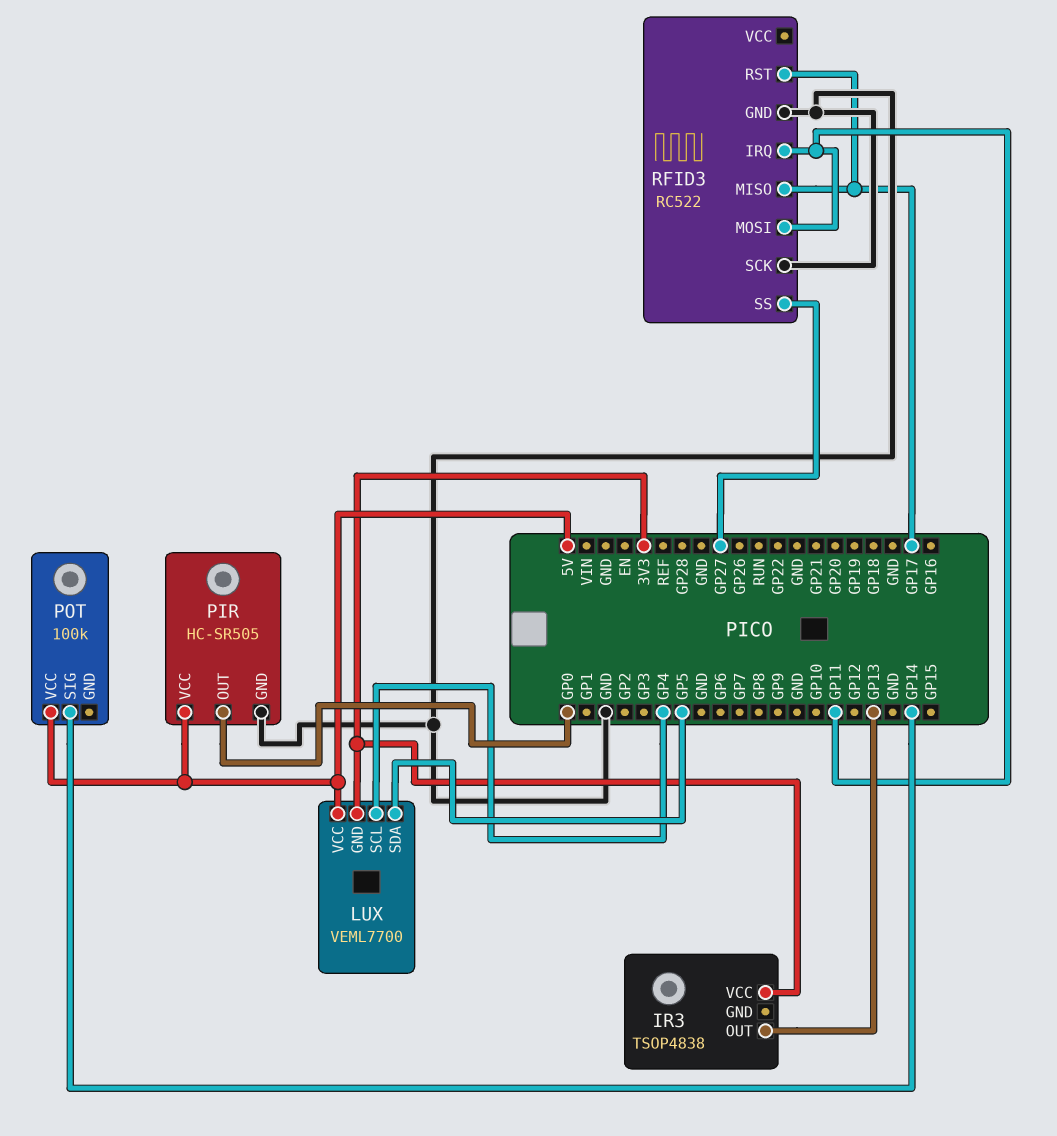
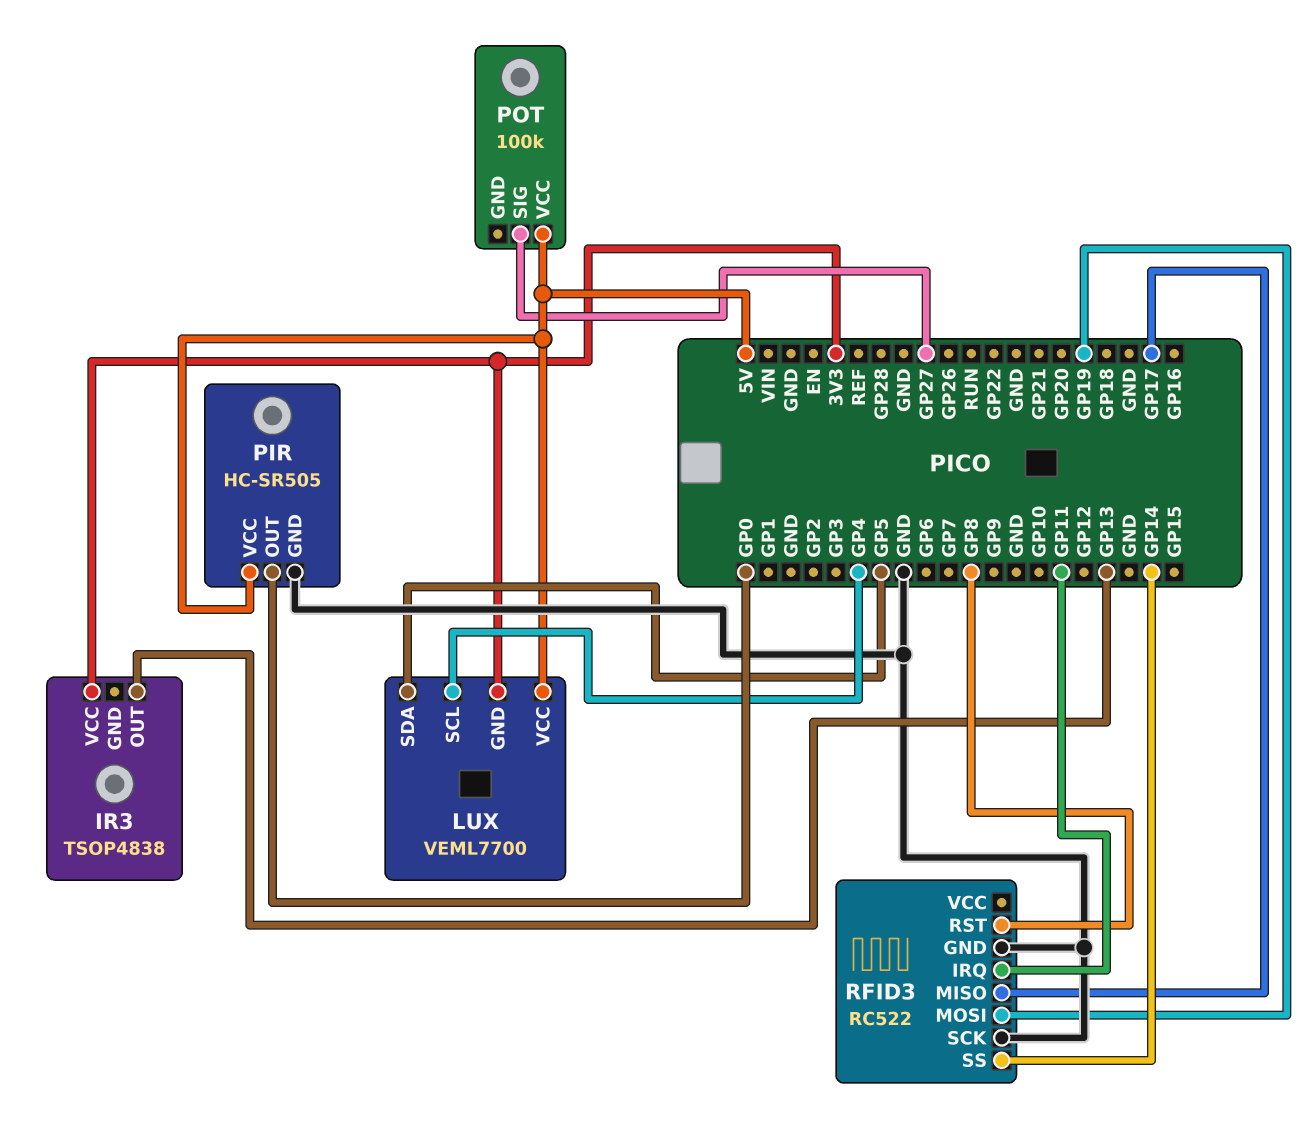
POT pin SIG: GP14 -> GP27
RFID3 pin MOSI: GP11 -> GP19
RFID3 pin RST: GP17 -> GP8
RFID3 pin SS: GP27 -> GP14

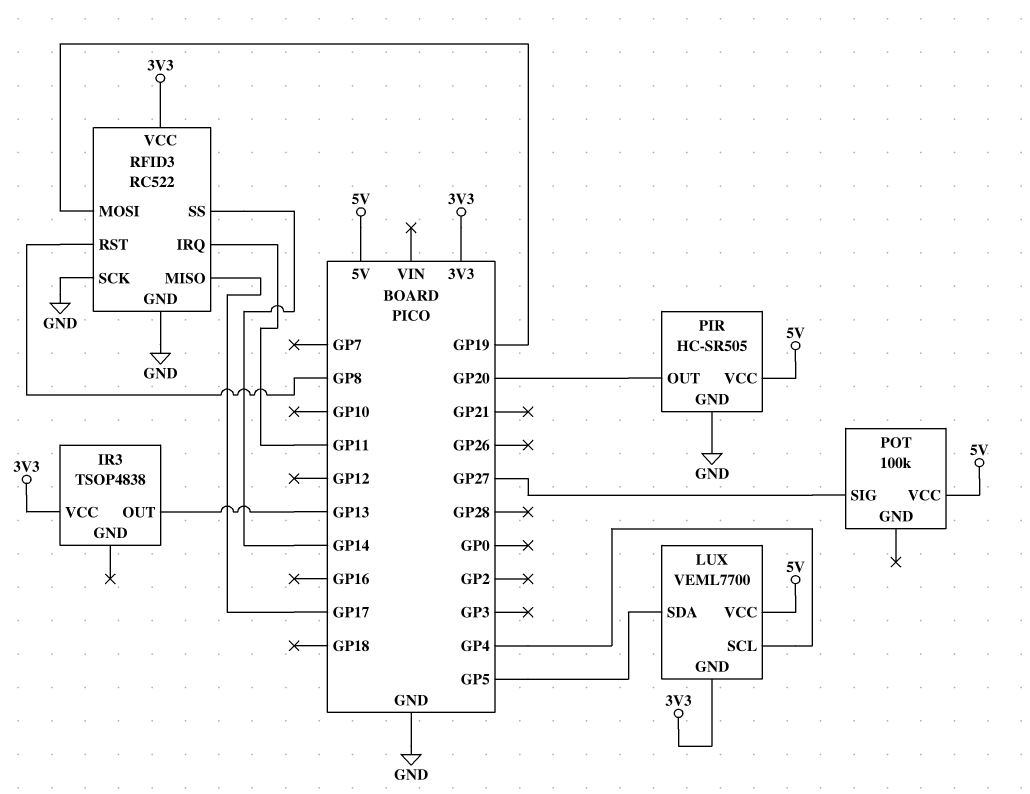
PIR pin OUT: GP0 -> GP20
RFID3 pin VCC: none -> 3V3

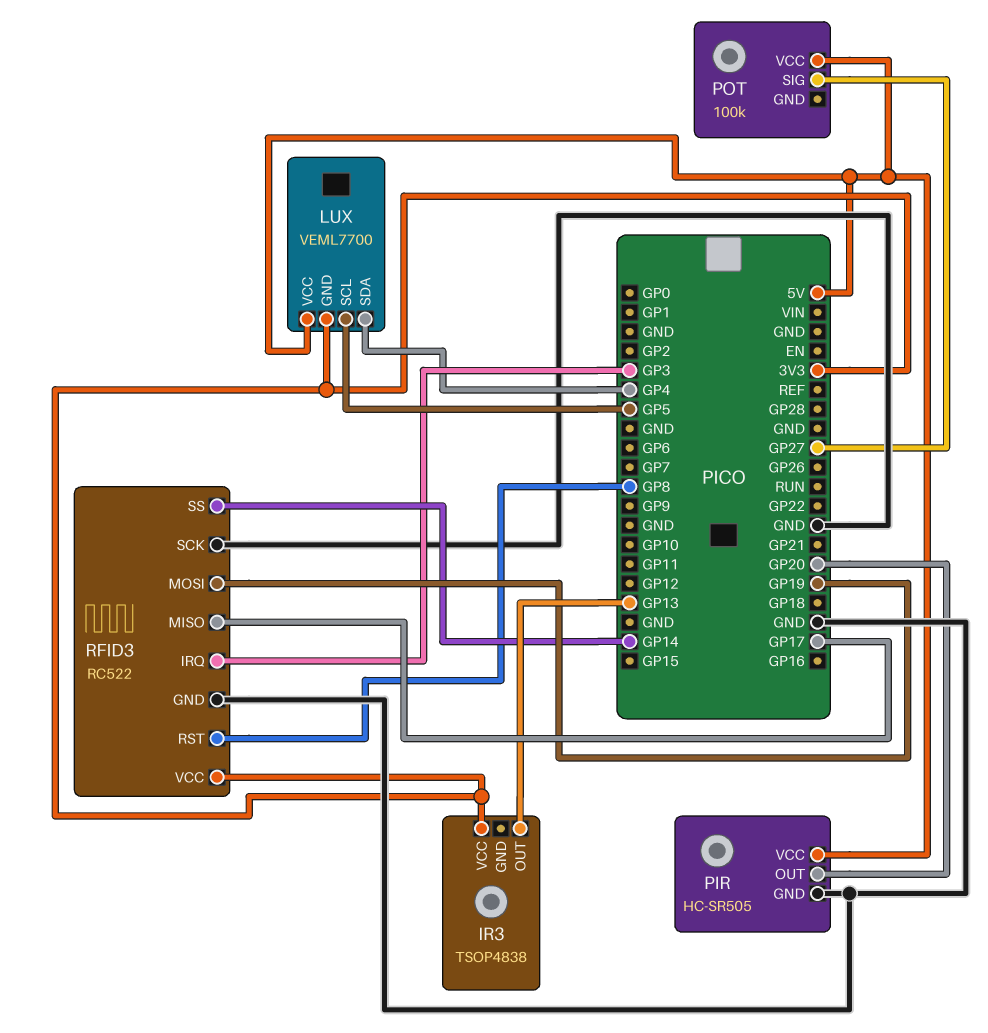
LUX pin SCL: GP4 -> GP5
LUX pin SDA: GP5 -> GP4
RFID3 pin IRQ: GP11 -> GP3

